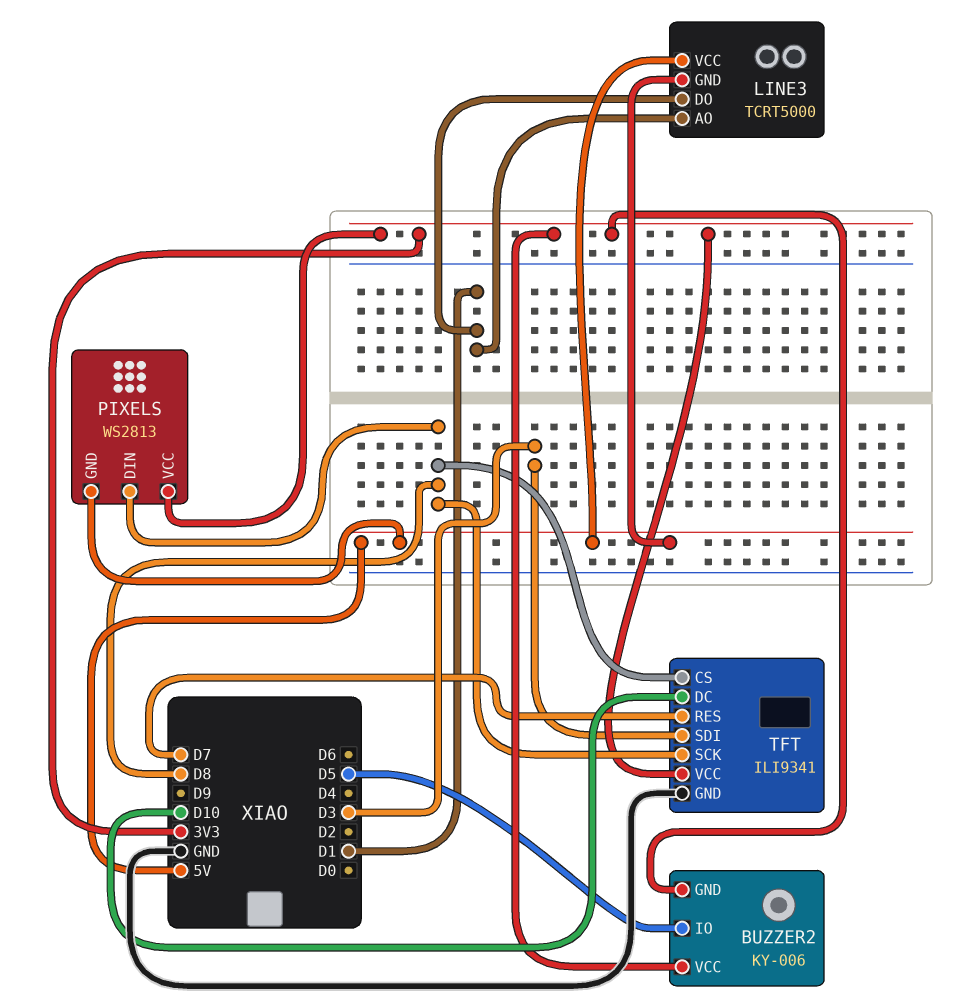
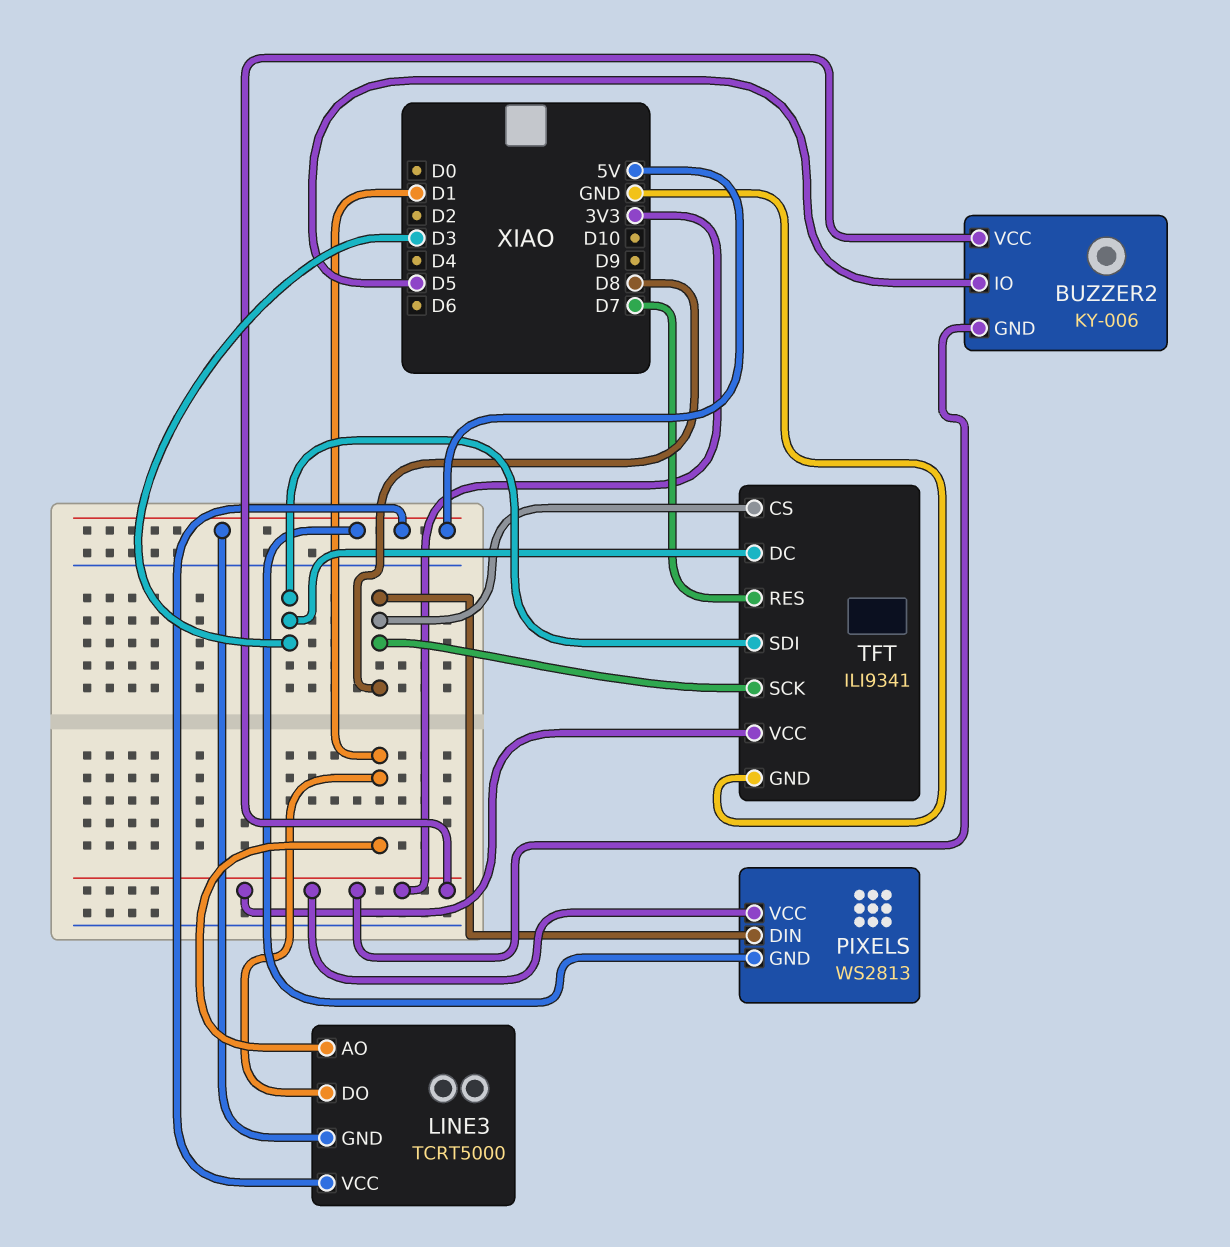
TFT pin DC: D10 -> D3

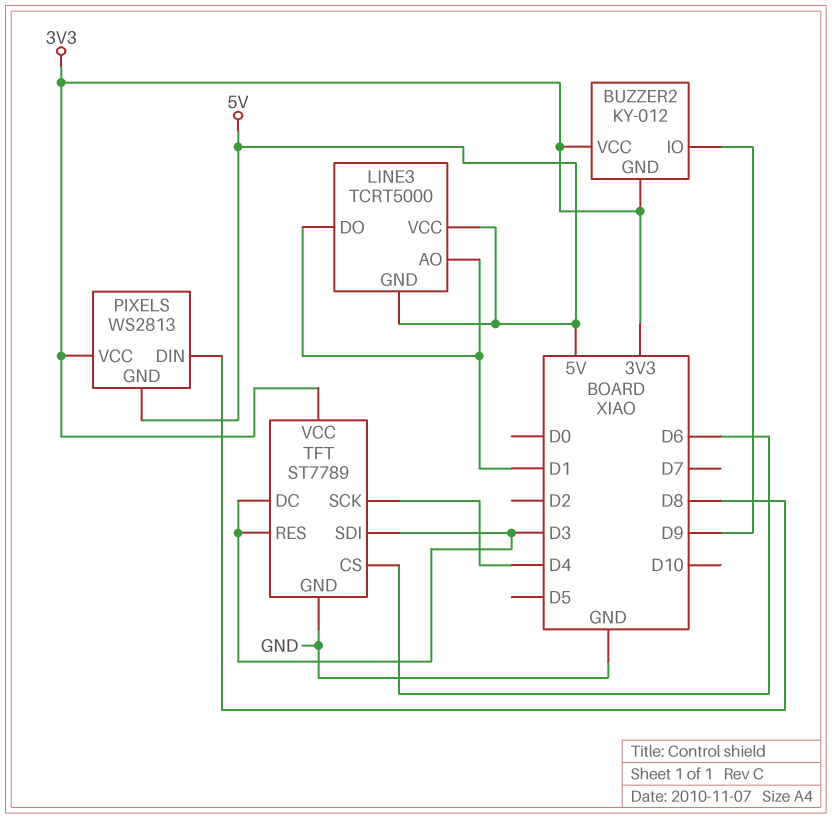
BUZZER2: KY-006 -> KY-012
BUZZER2 pin IO: D5 -> D9
TFT: ILI9341 -> ST7789
TFT pin CS: D8 -> D6
TFT pin RES: D7 -> D3
TFT pin SCK: D8 -> D4

